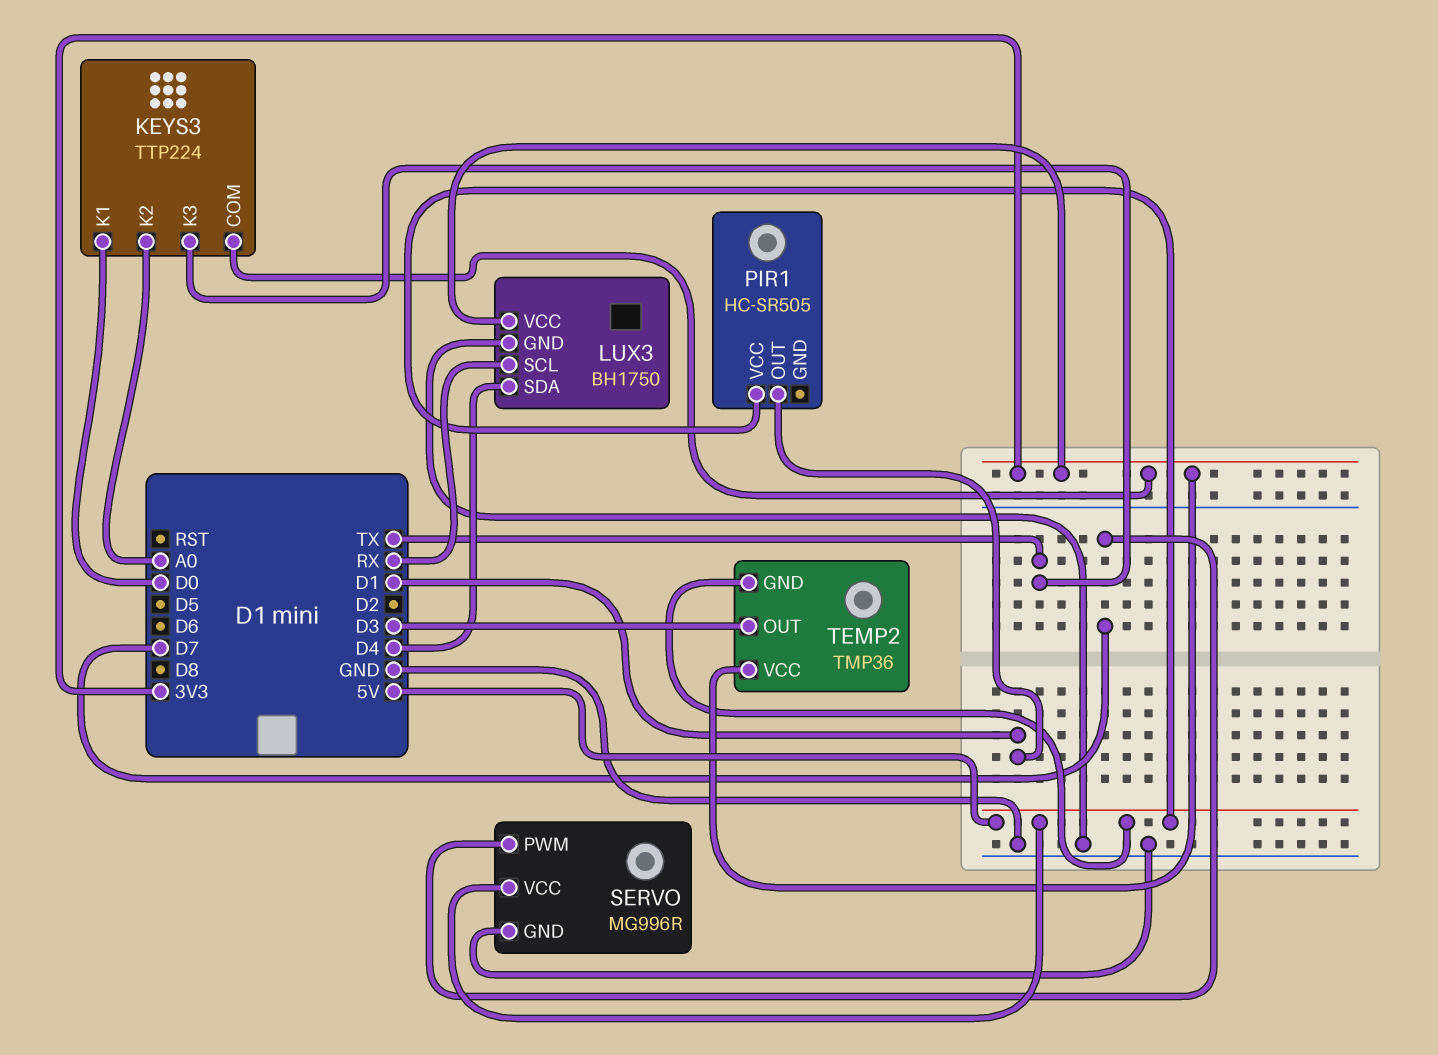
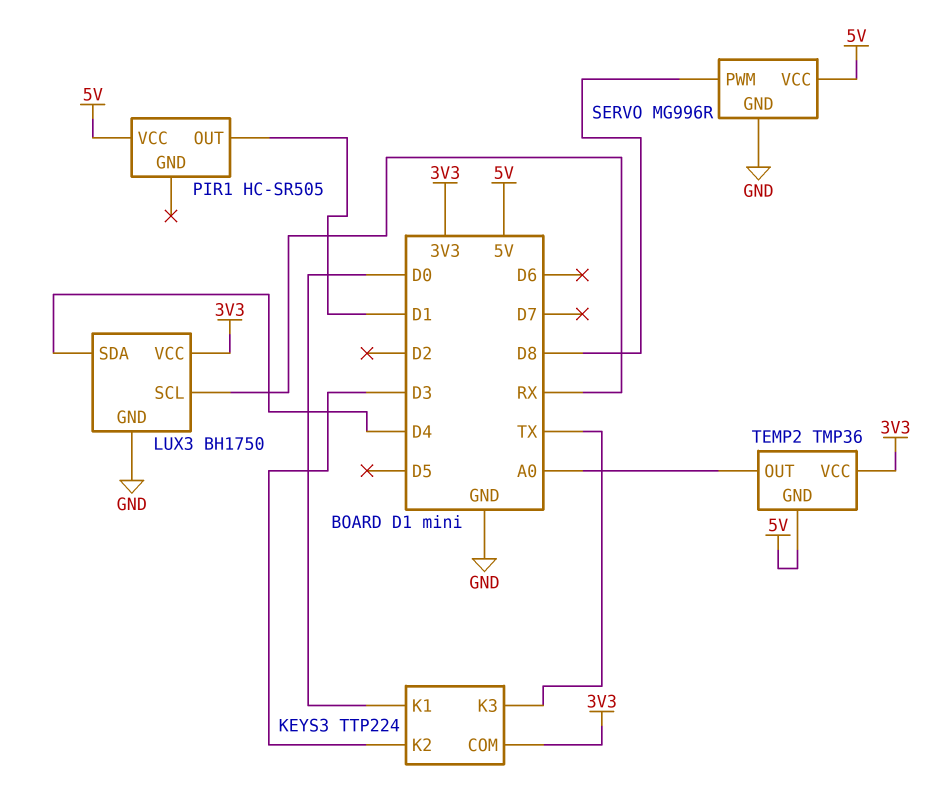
KEYS3 pin K2: A0 -> D3
SERVO pin PWM: D7 -> D8
TEMP2 pin OUT: D3 -> A0

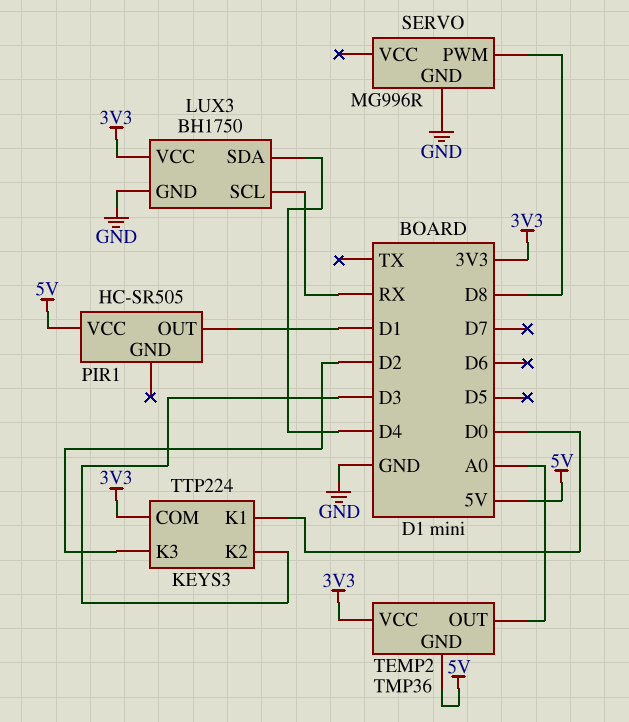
KEYS3 pin K3: TX -> D2
SERVO pin VCC: 5V -> none

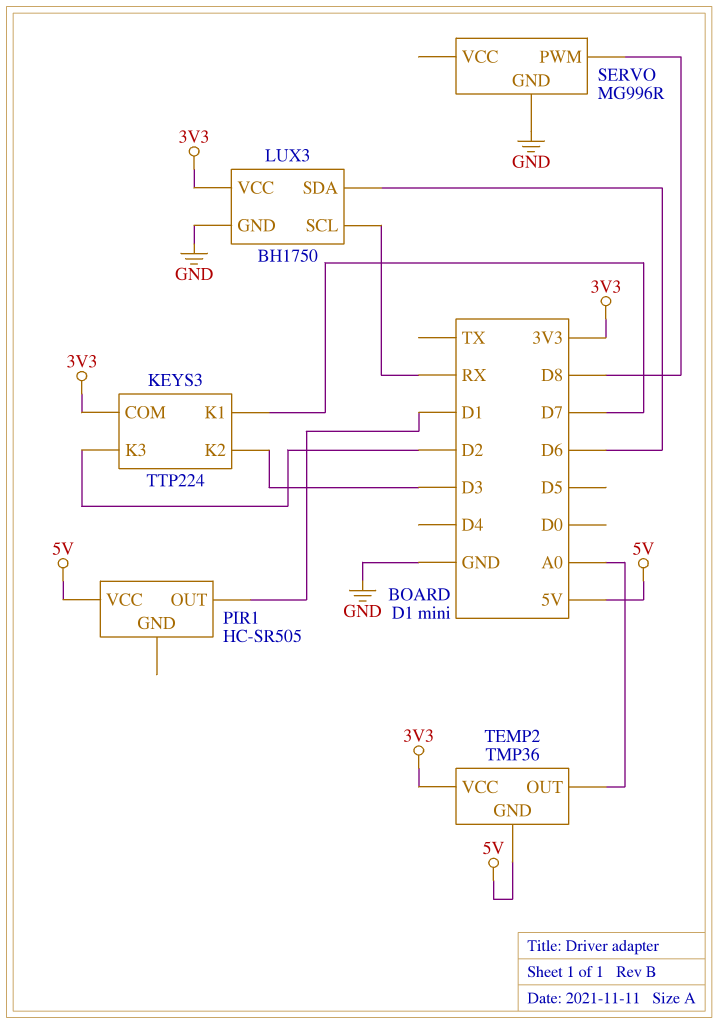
KEYS3 pin K1: D0 -> D7
LUX3 pin SDA: D4 -> D6

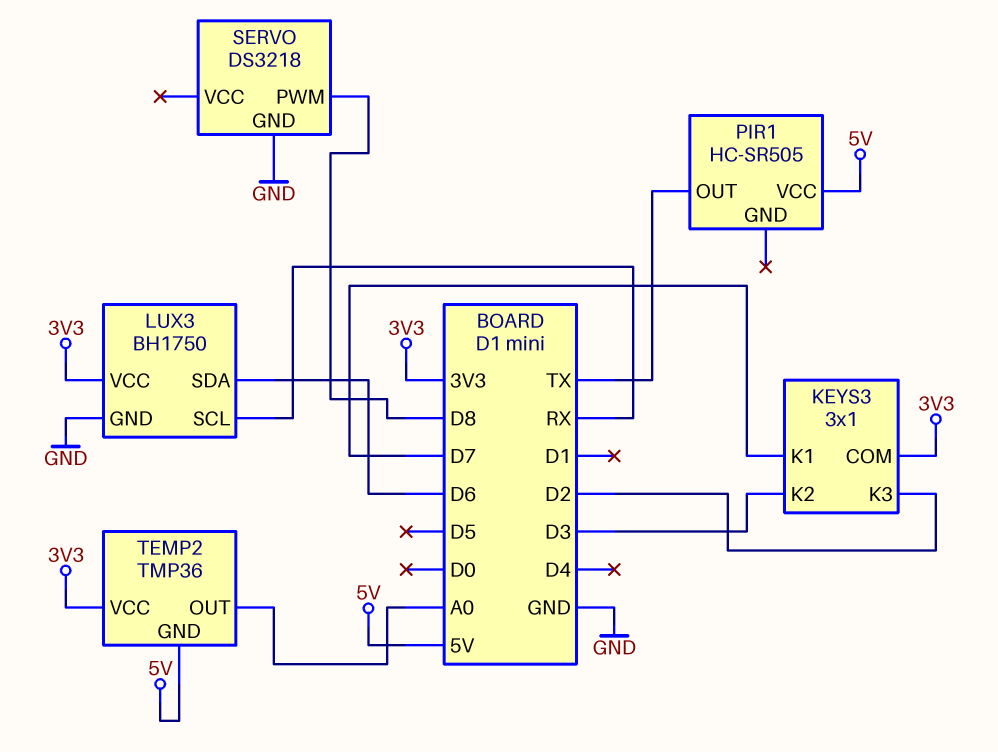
KEYS3: TTP224 -> 3x1
PIR1 pin OUT: D1 -> TX
SERVO: MG996R -> DS3218

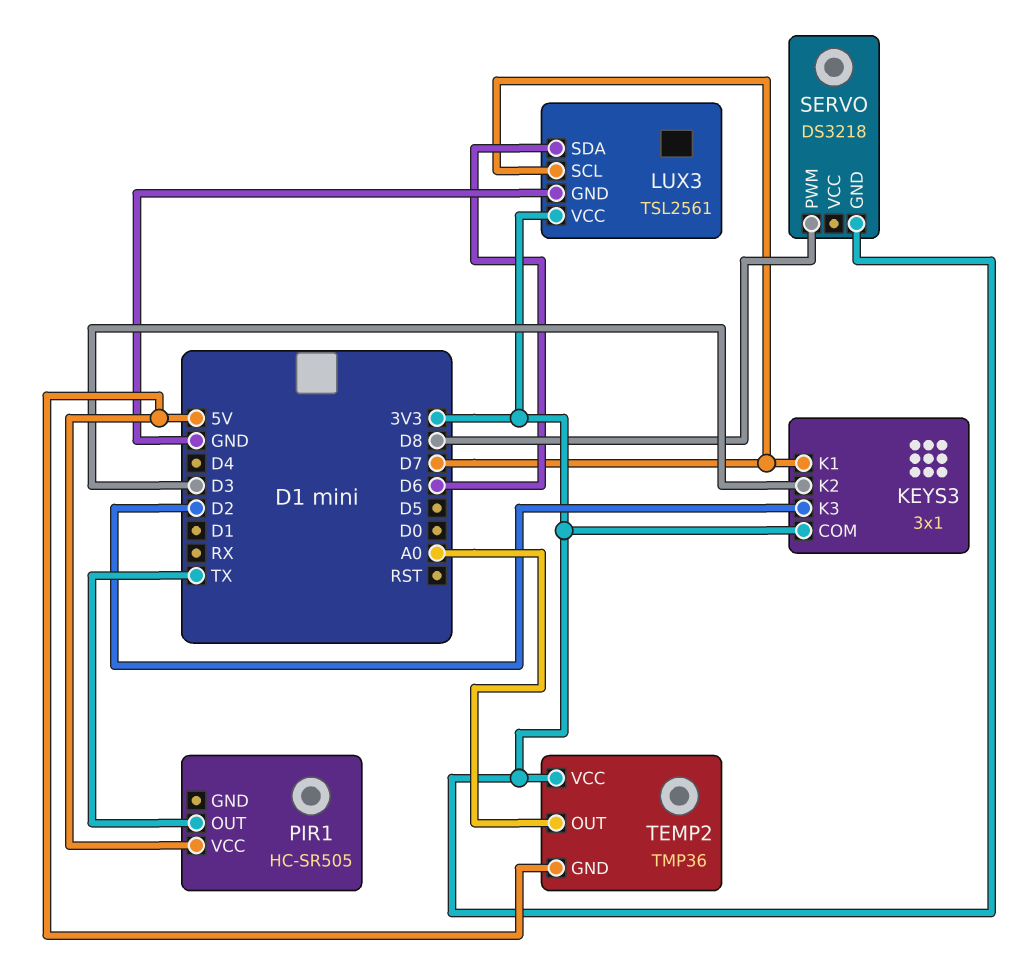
LUX3: BH1750 -> TSL2561
LUX3 pin SCL: RX -> D7
SERVO pin GND: GND -> 3V3

